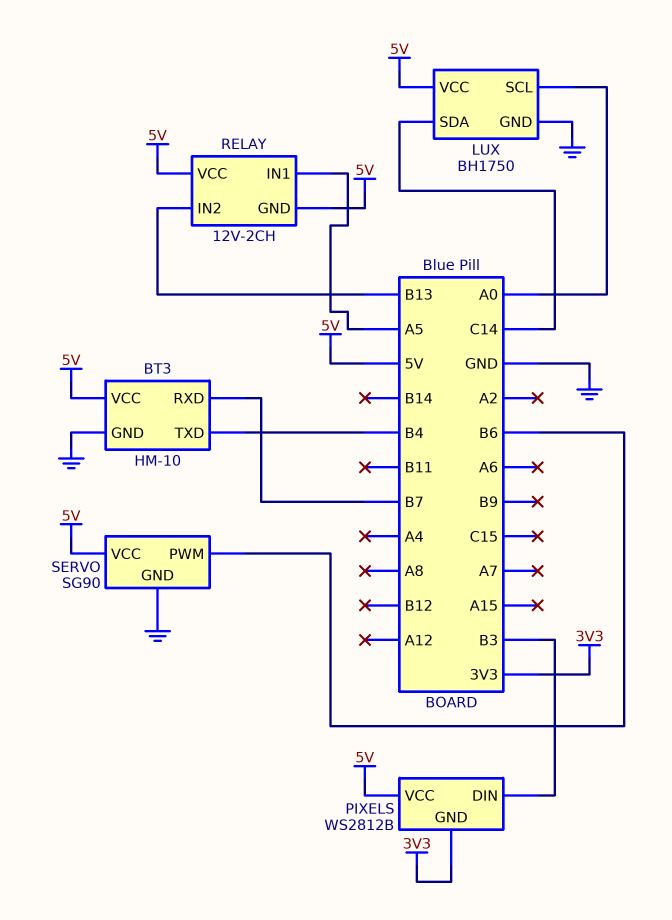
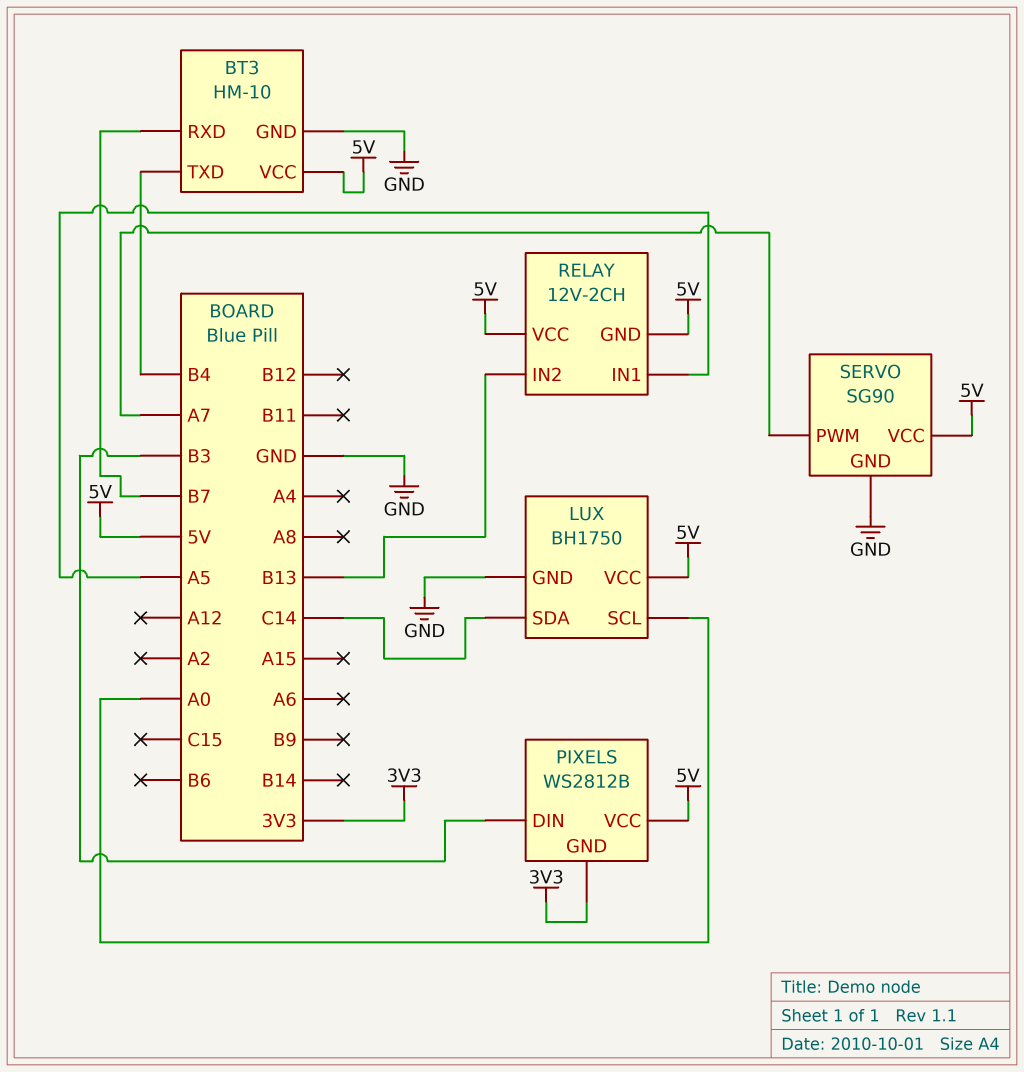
SERVO pin PWM: B6 -> A7

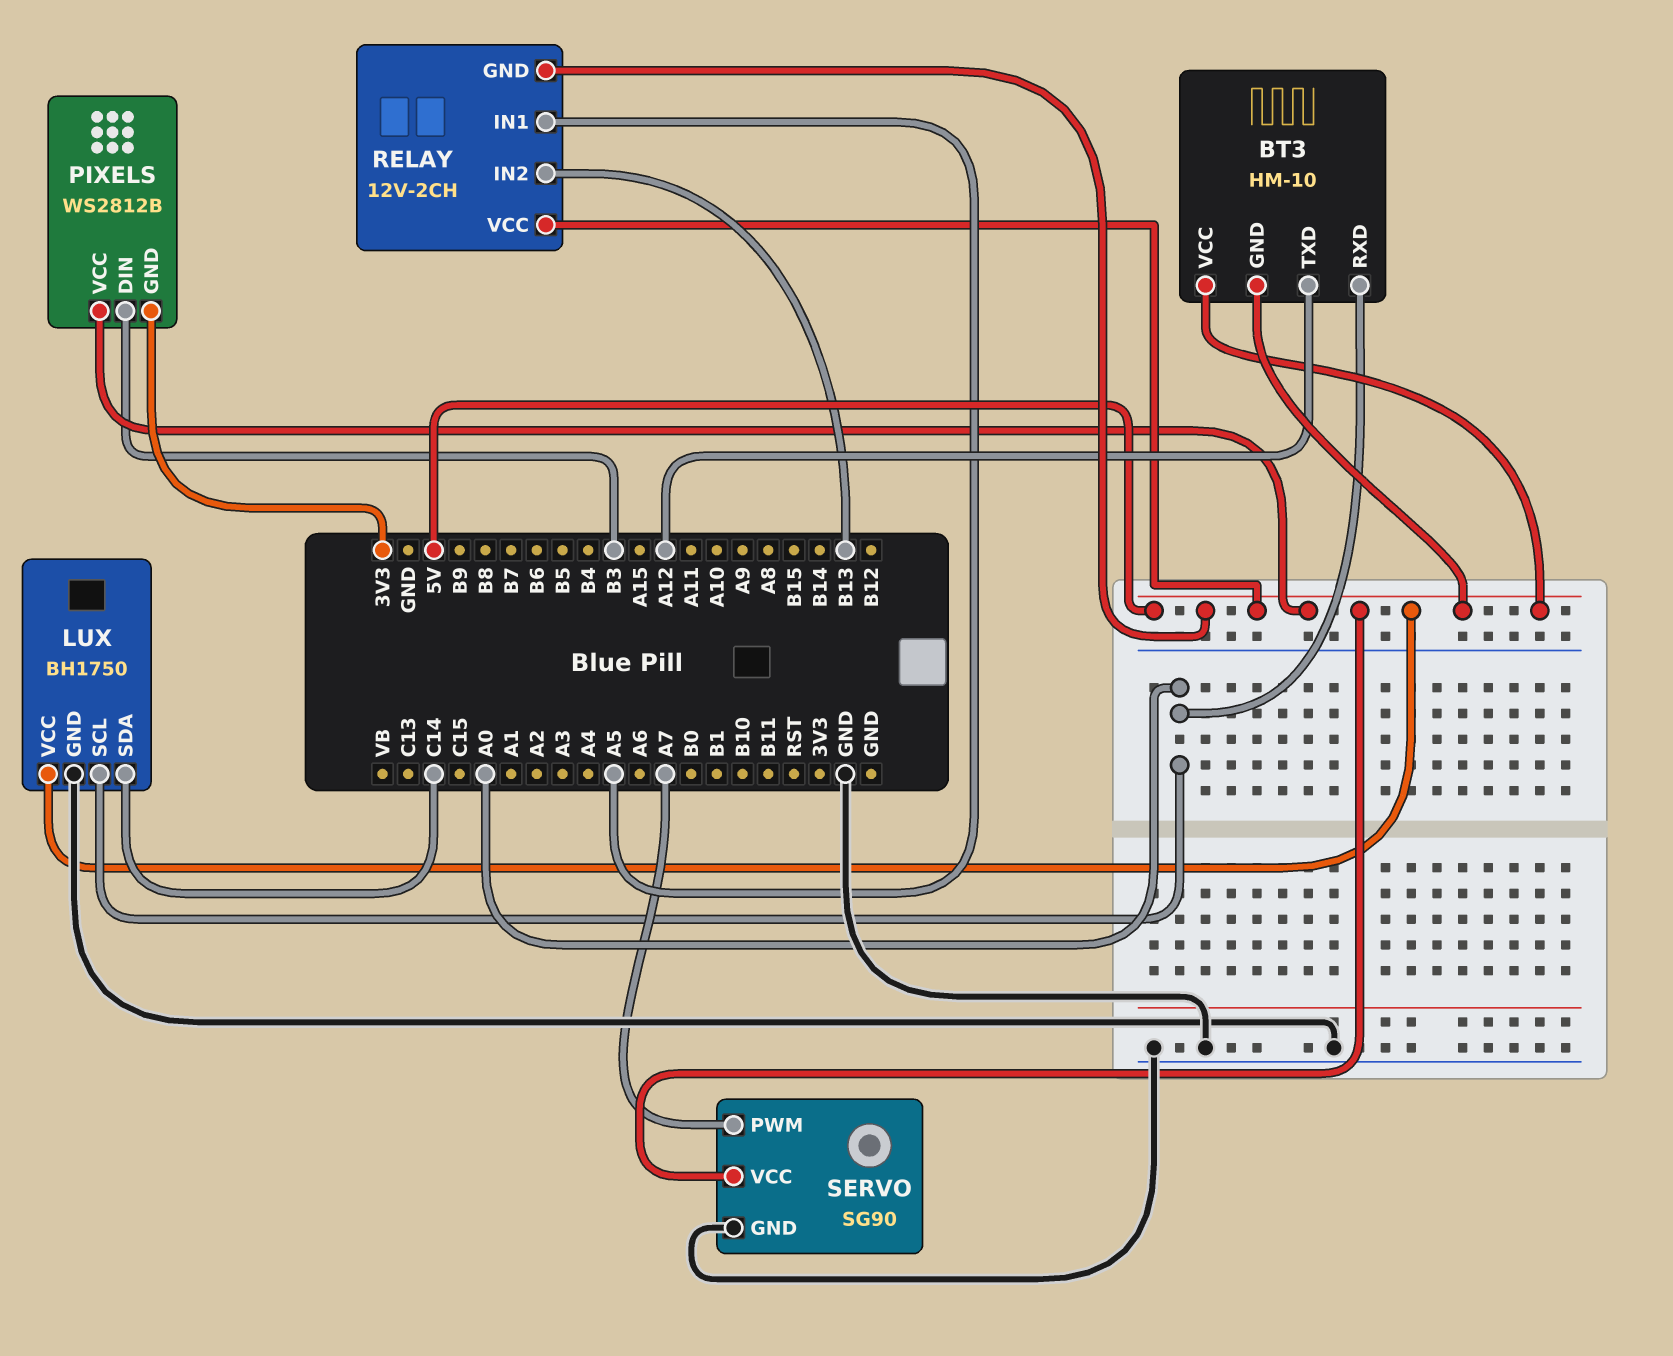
BT3 pin GND: GND -> 5V
BT3 pin RXD: B7 -> A0
BT3 pin TXD: B4 -> A12

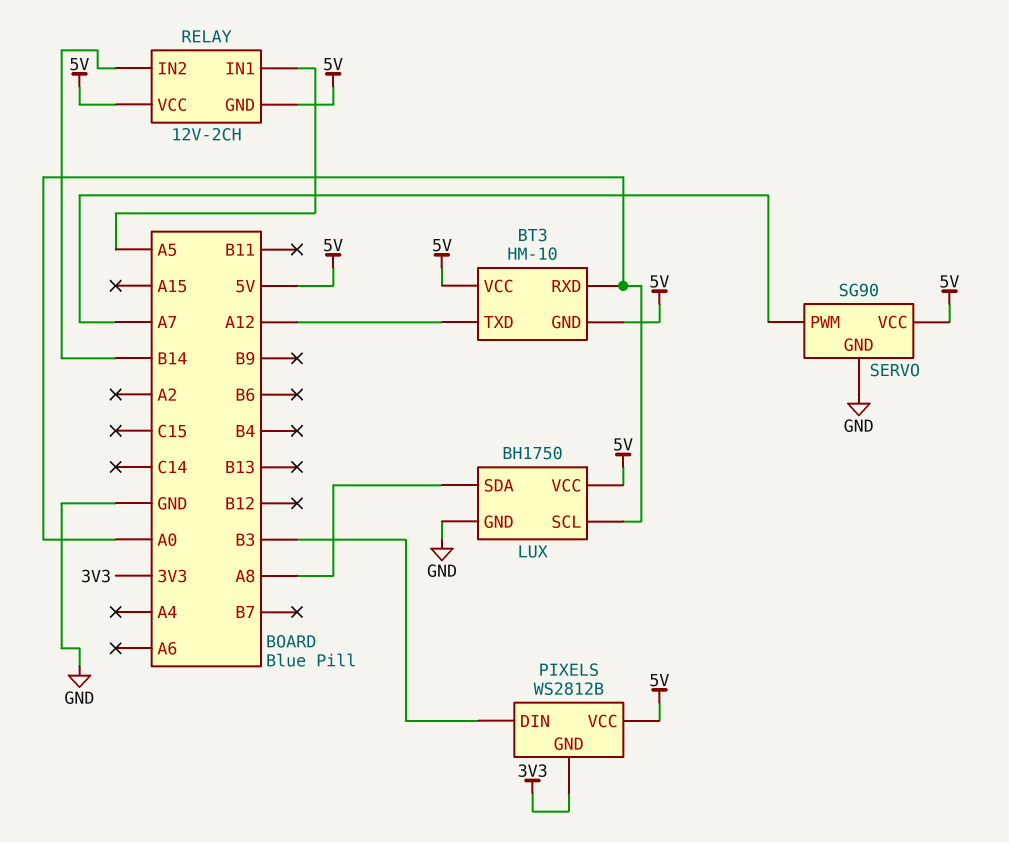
LUX pin SDA: C14 -> A8
RELAY pin IN2: B13 -> B14

